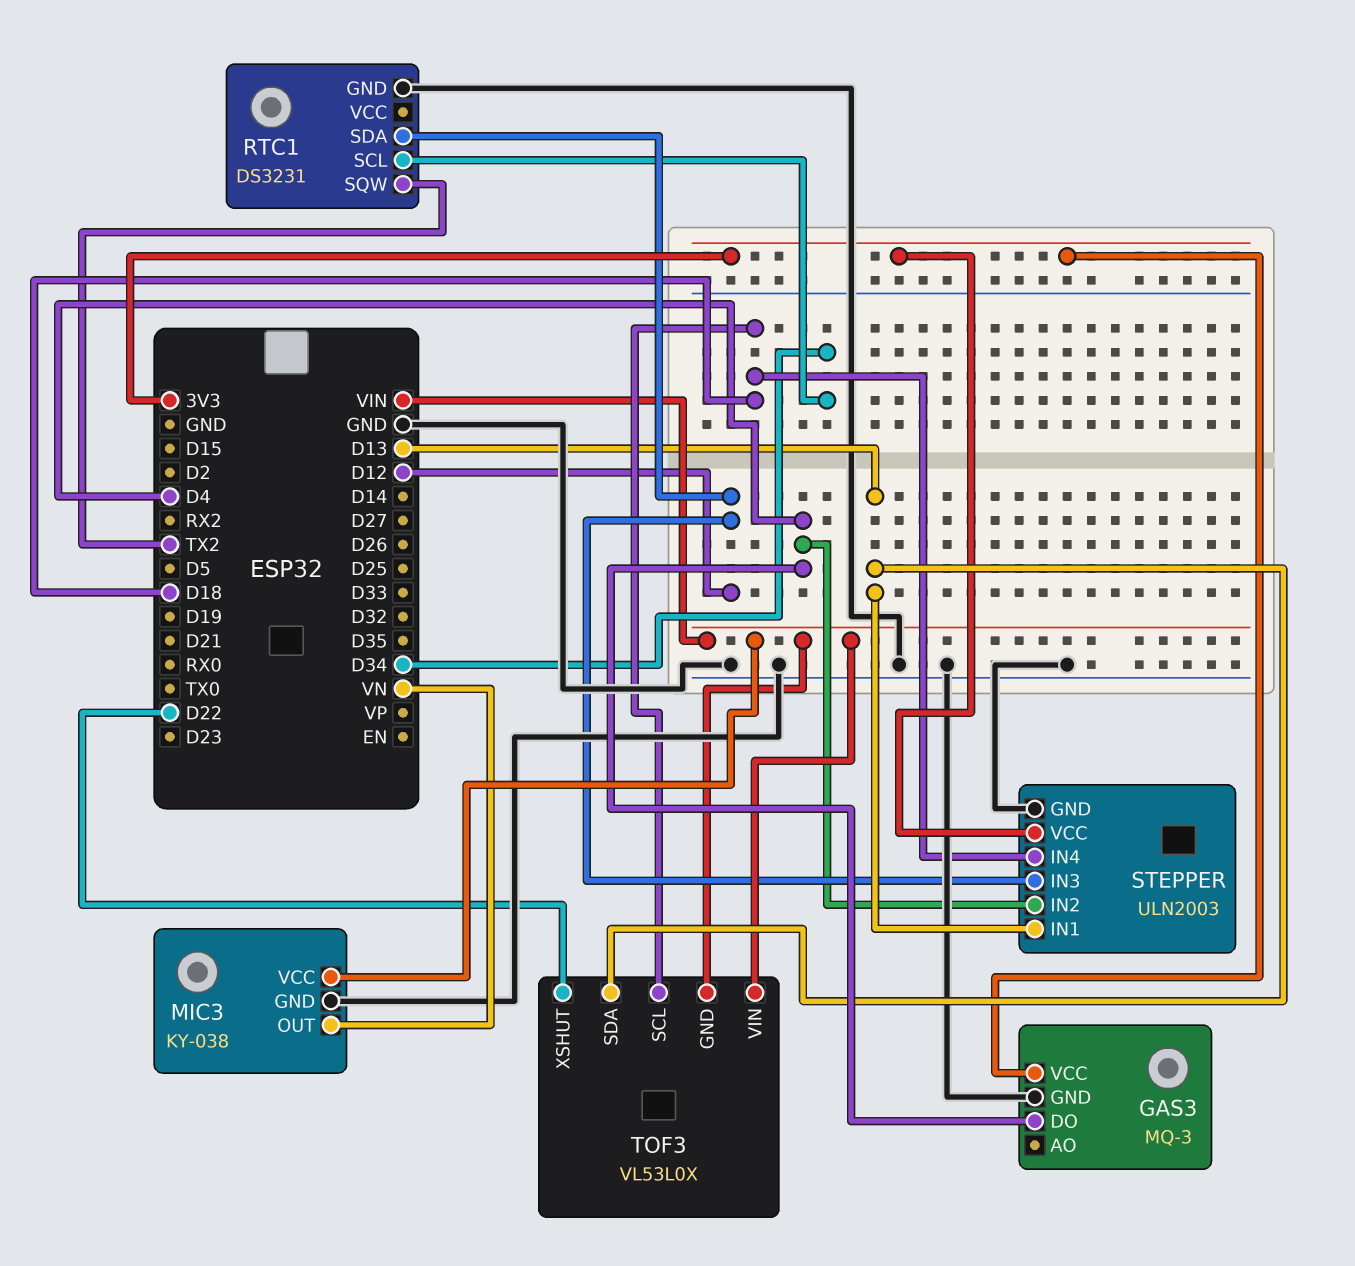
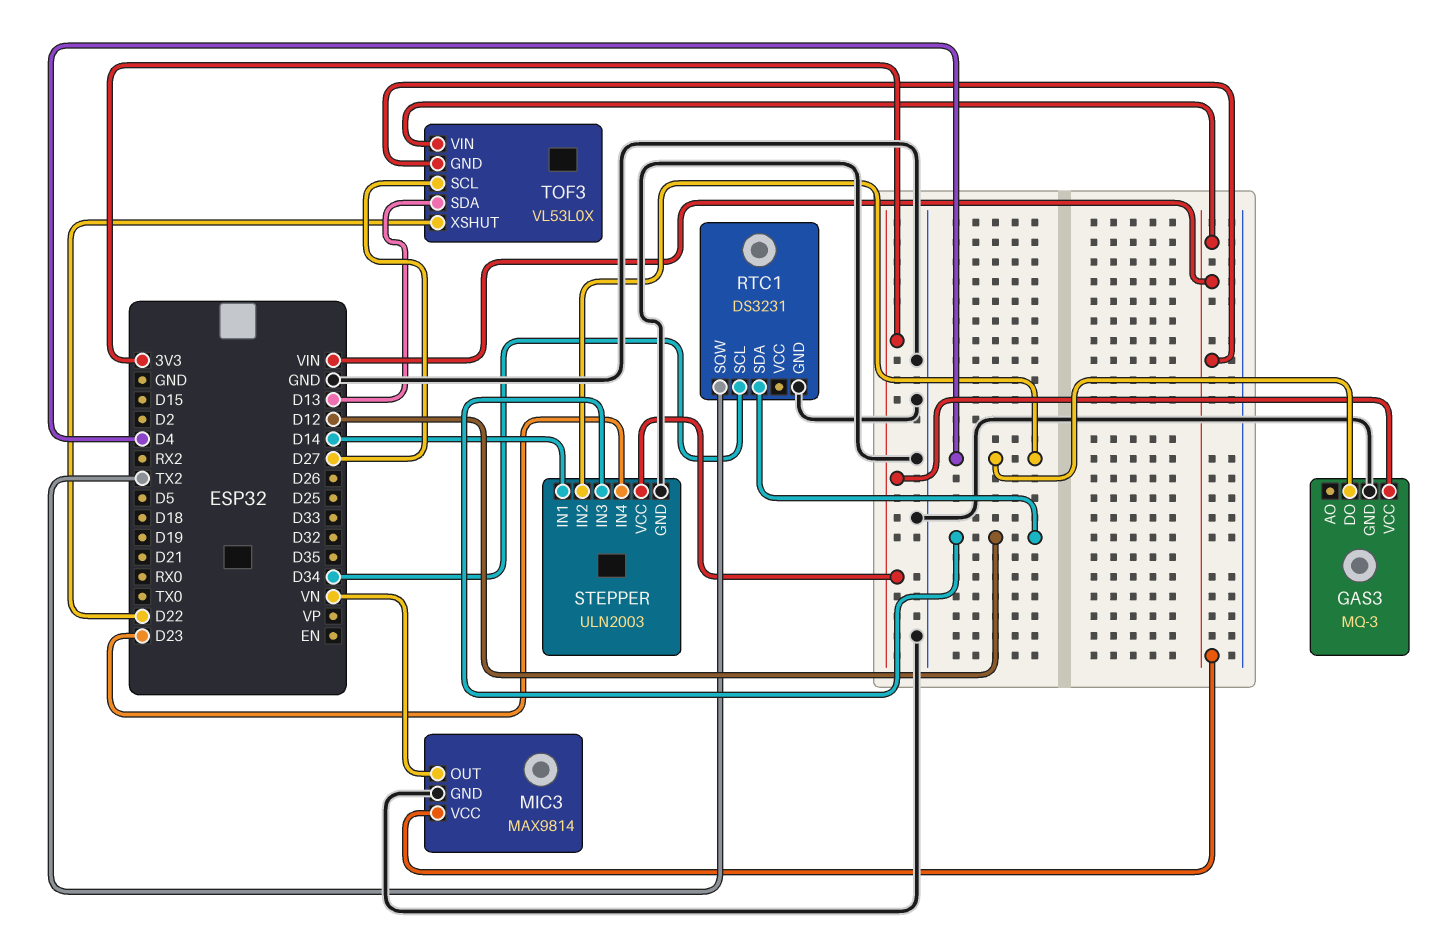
MIC3: KY-038 -> MAX9814
STEPPER pin IN1: D13 -> D14
STEPPER pin IN4: D18 -> D23
TOF3 pin SCL: D18 -> D27

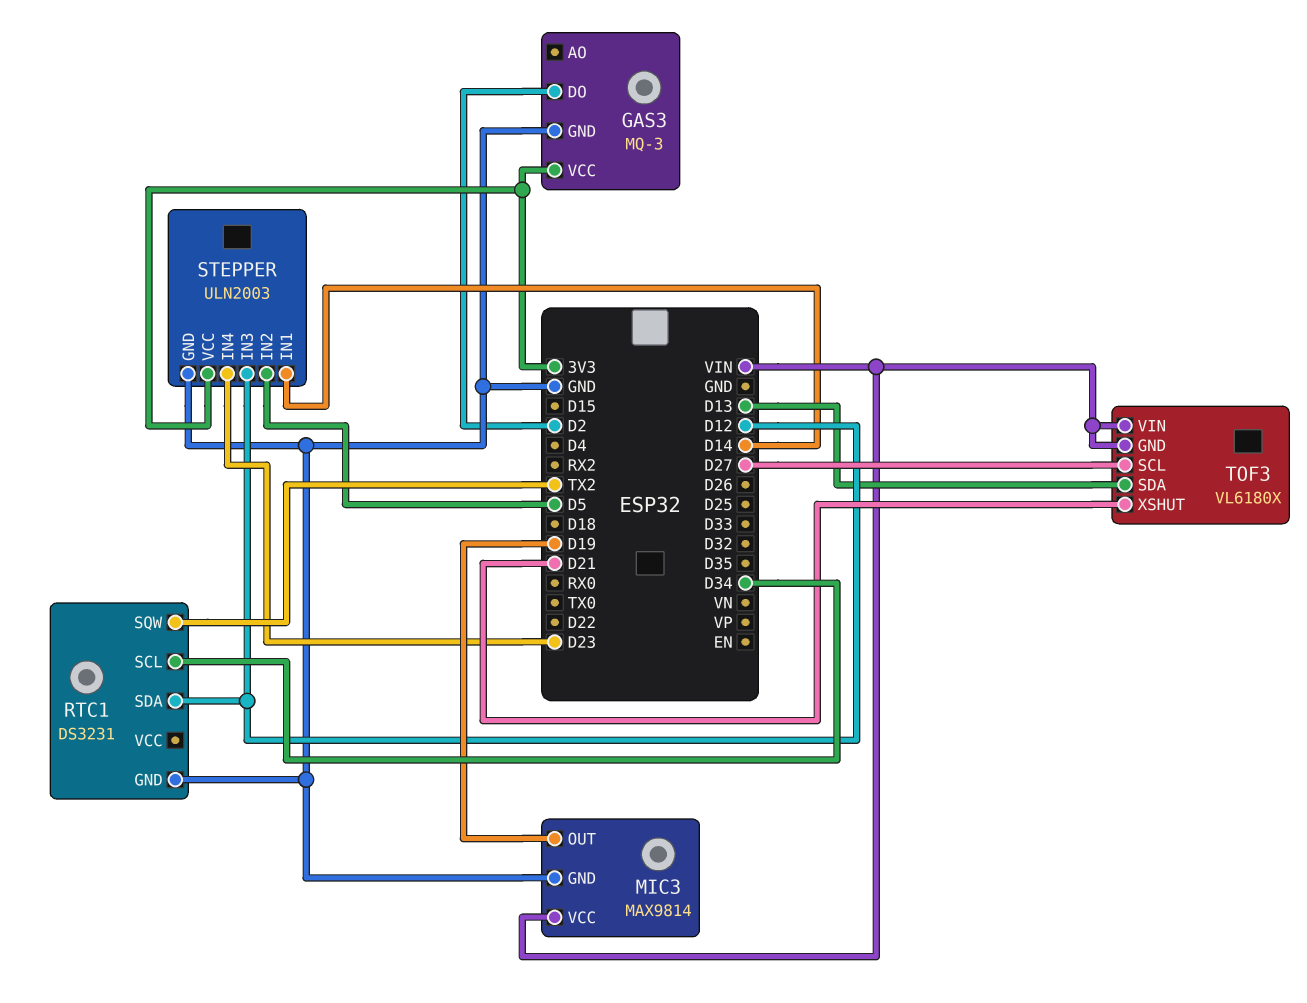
GAS3 pin DO: D4 -> D2
MIC3 pin OUT: VN -> D19
STEPPER pin IN2: D4 -> D5
TOF3: VL53L0X -> VL6180X
TOF3 pin XSHUT: D22 -> D21

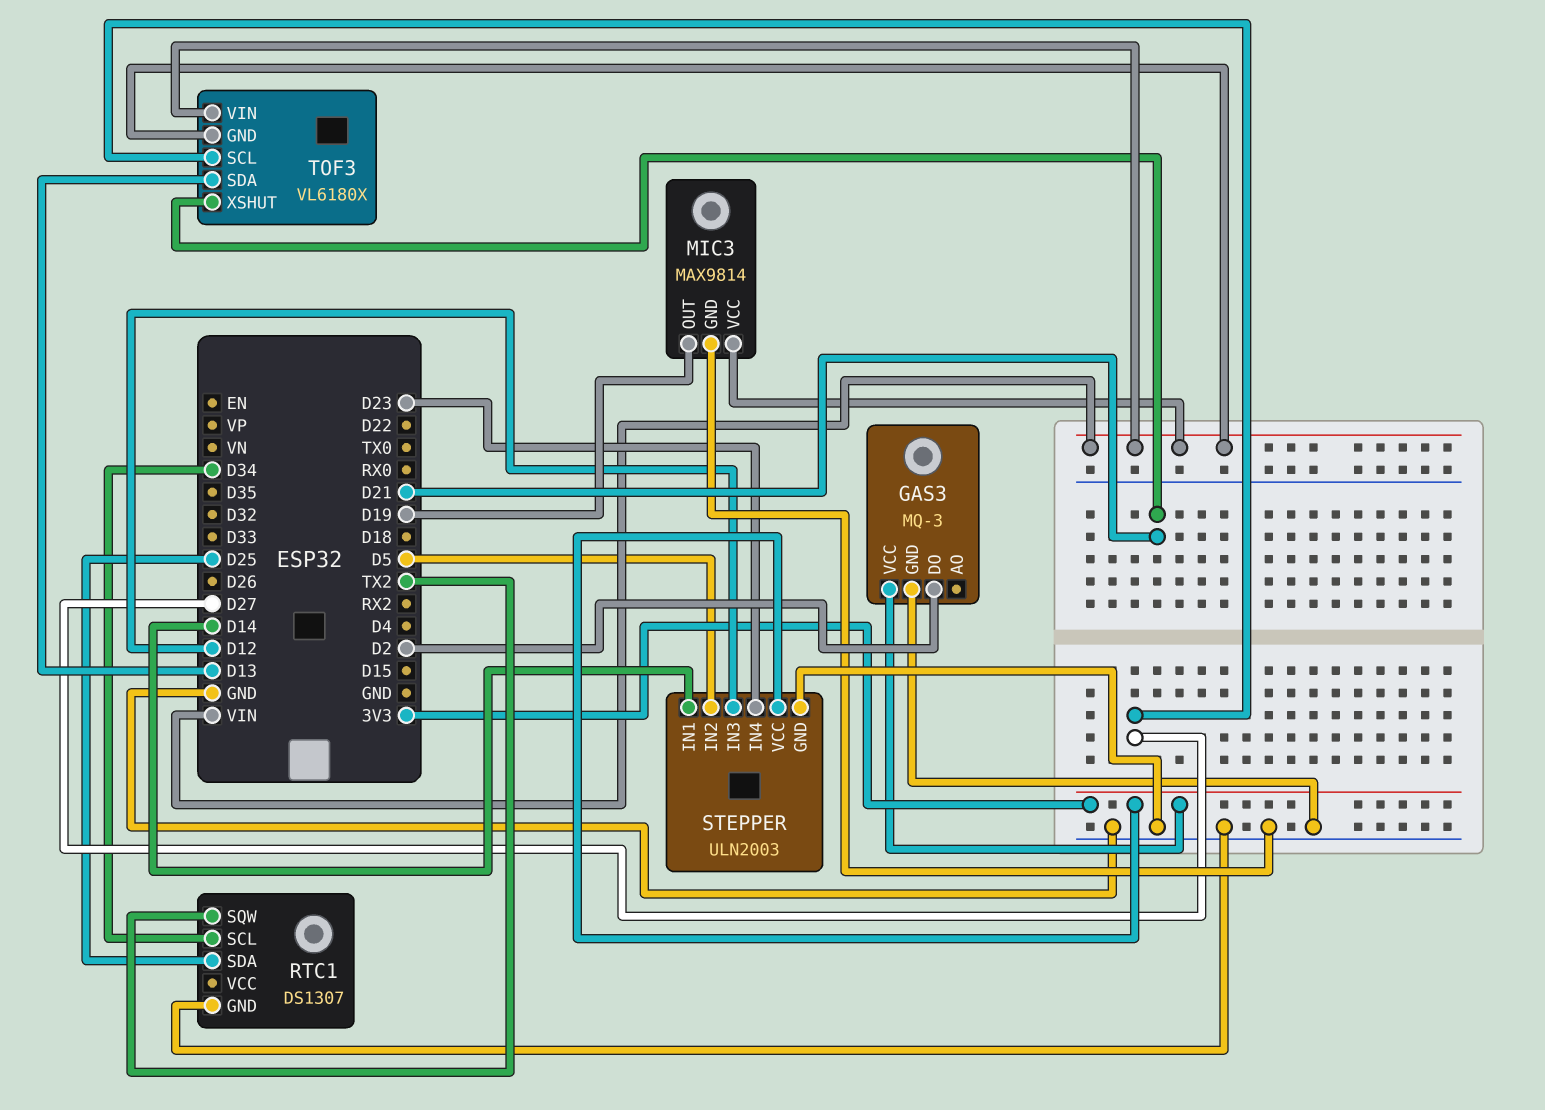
RTC1: DS3231 -> DS1307
RTC1 pin SDA: D12 -> D25

